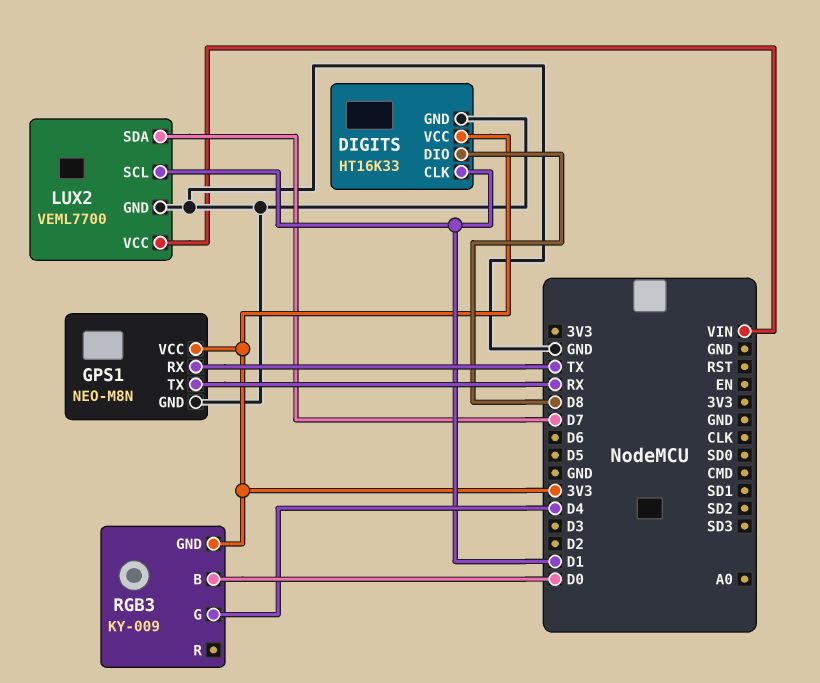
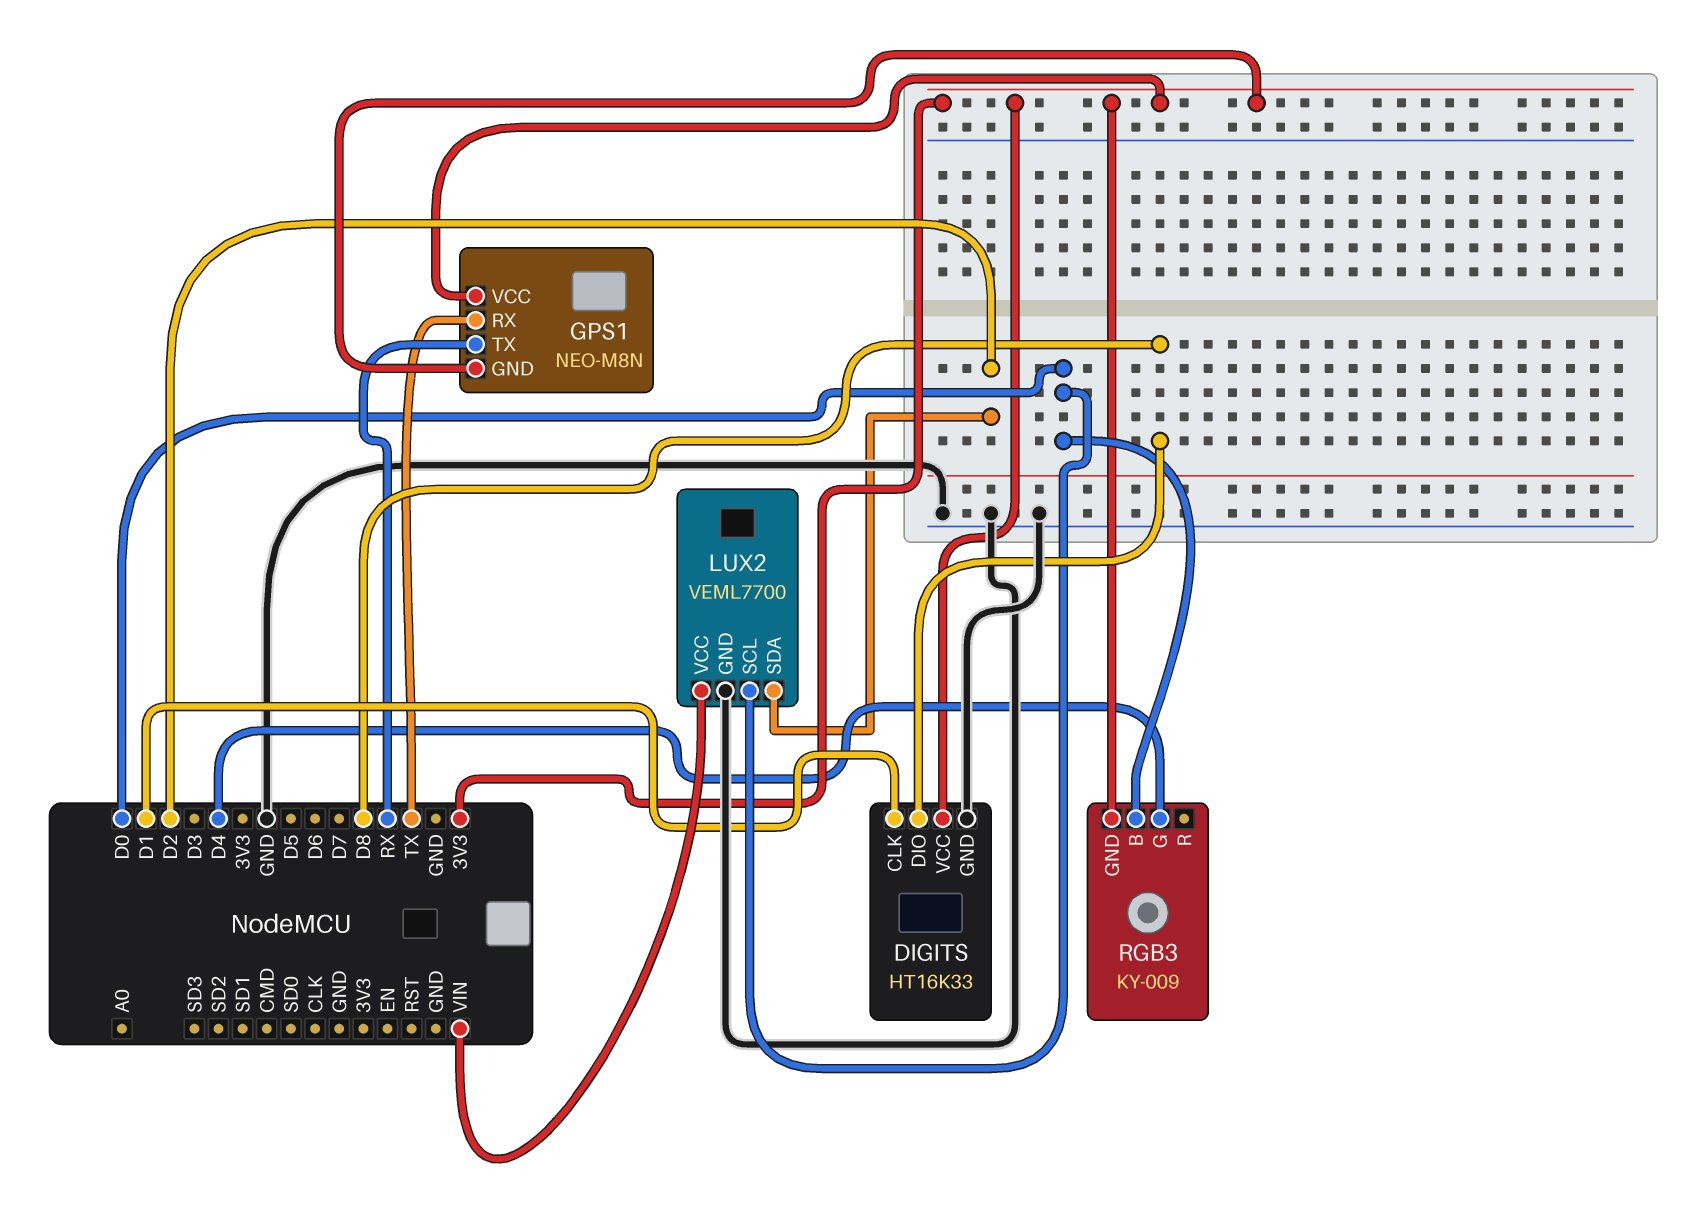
GPS1 pin GND: GND -> 3V3
LUX2 pin SCL: D1 -> D0
LUX2 pin SDA: D7 -> D2

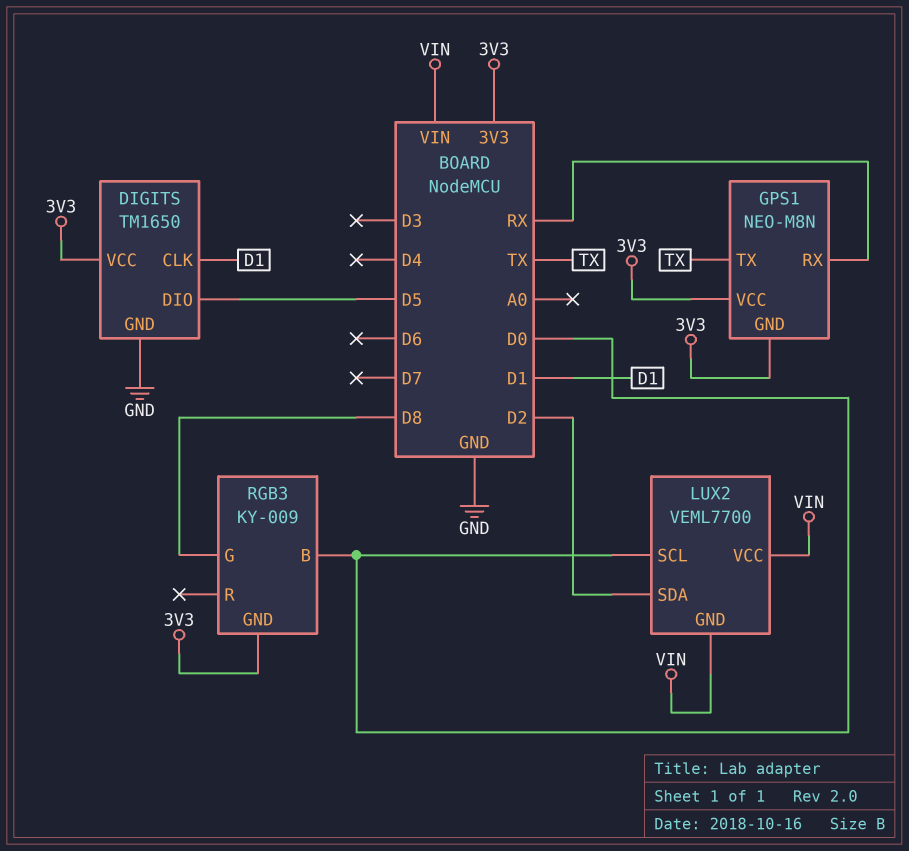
DIGITS: HT16K33 -> TM1650
DIGITS pin DIO: D8 -> D5
GPS1 pin RX: TX -> RX
GPS1 pin TX: RX -> TX
LUX2 pin GND: GND -> VIN
RGB3 pin G: D4 -> D8

